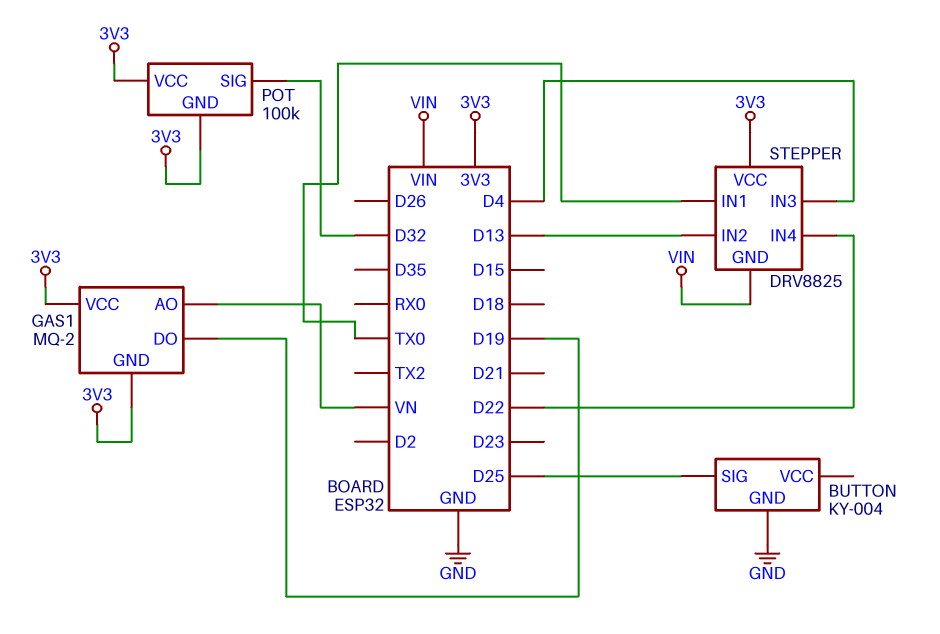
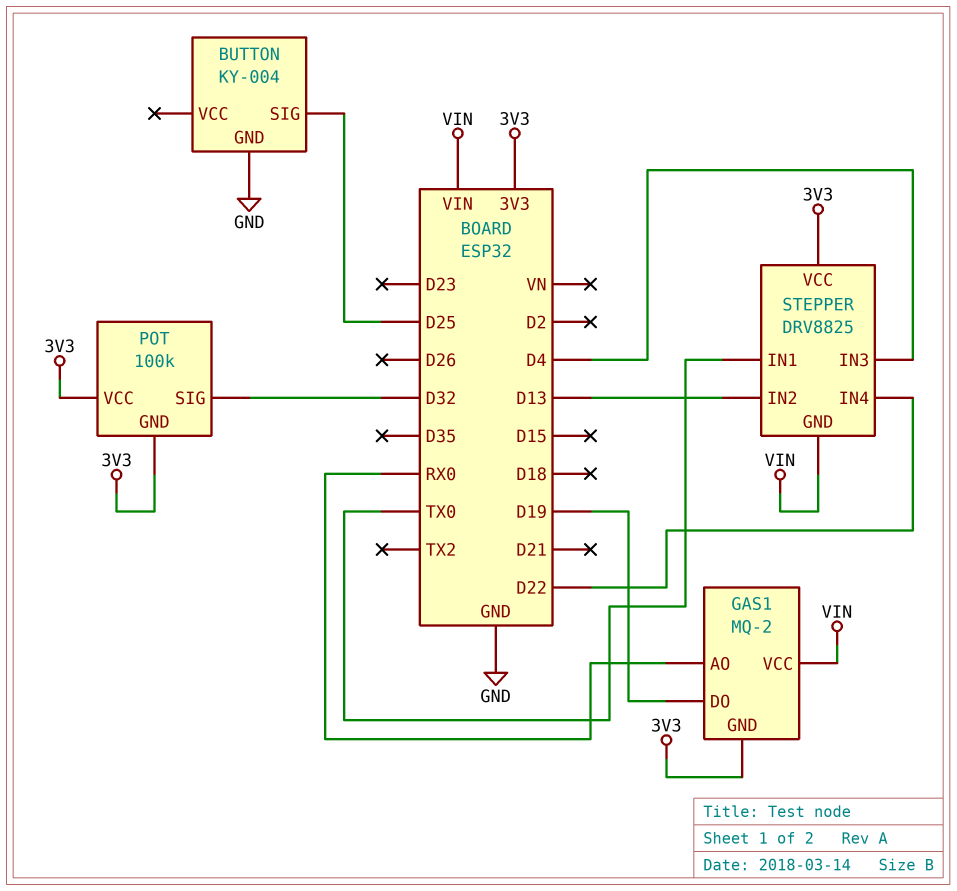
GAS1 pin AO: VN -> RX0
GAS1 pin VCC: 3V3 -> VIN

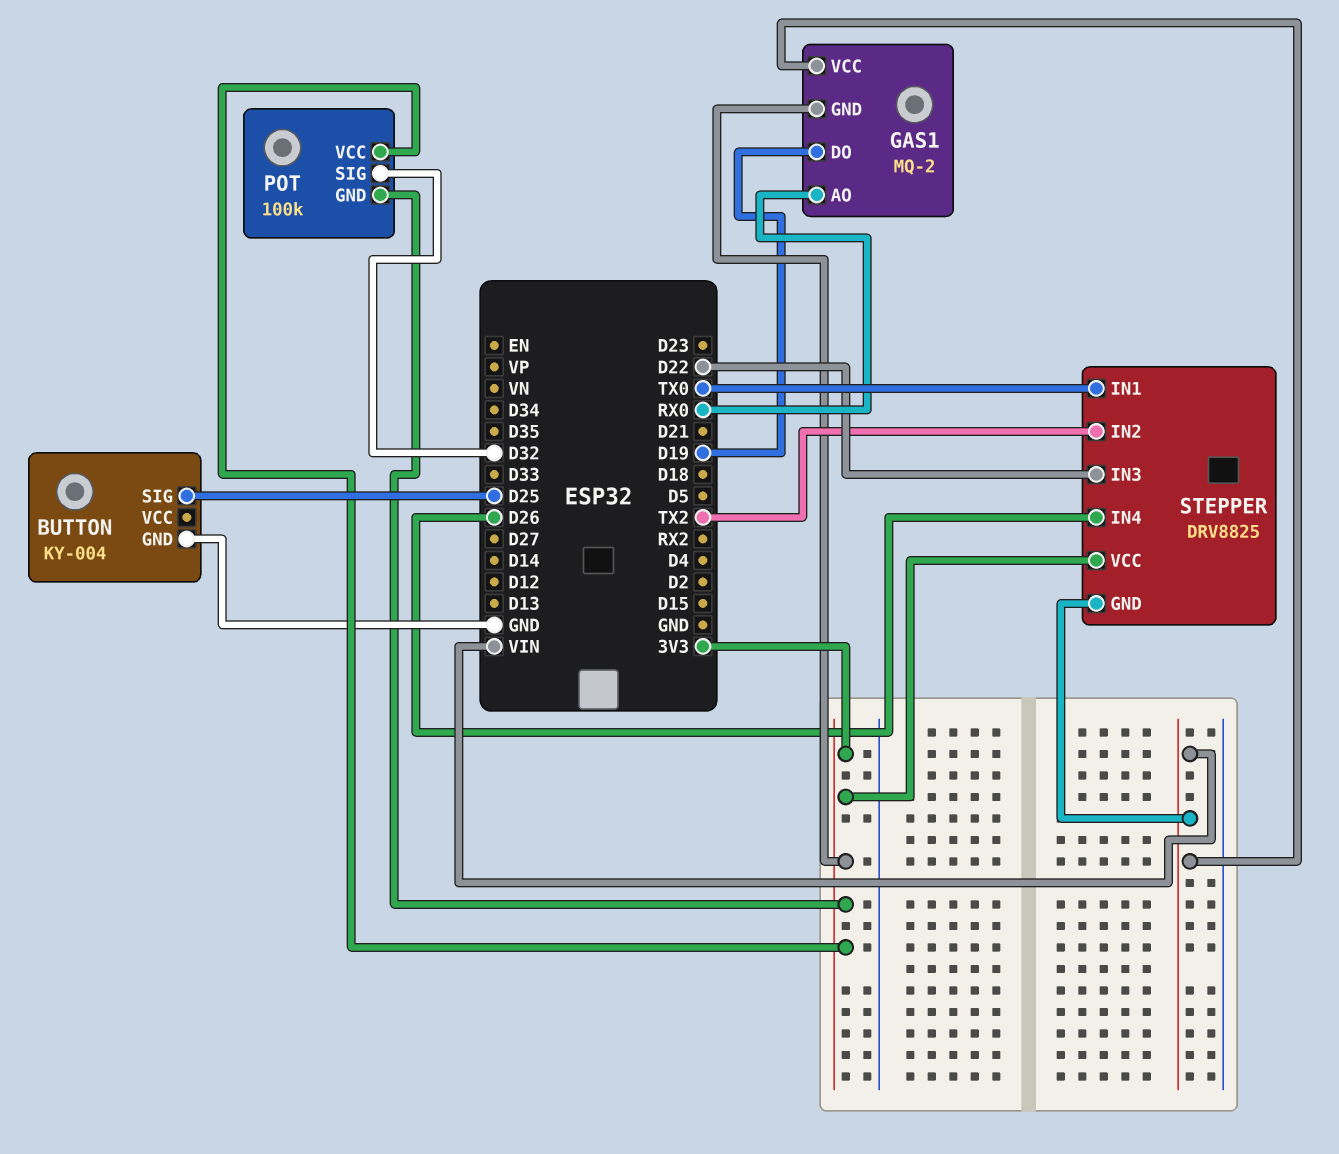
STEPPER pin IN2: D13 -> TX2
STEPPER pin IN3: D4 -> D22
STEPPER pin IN4: D22 -> D26

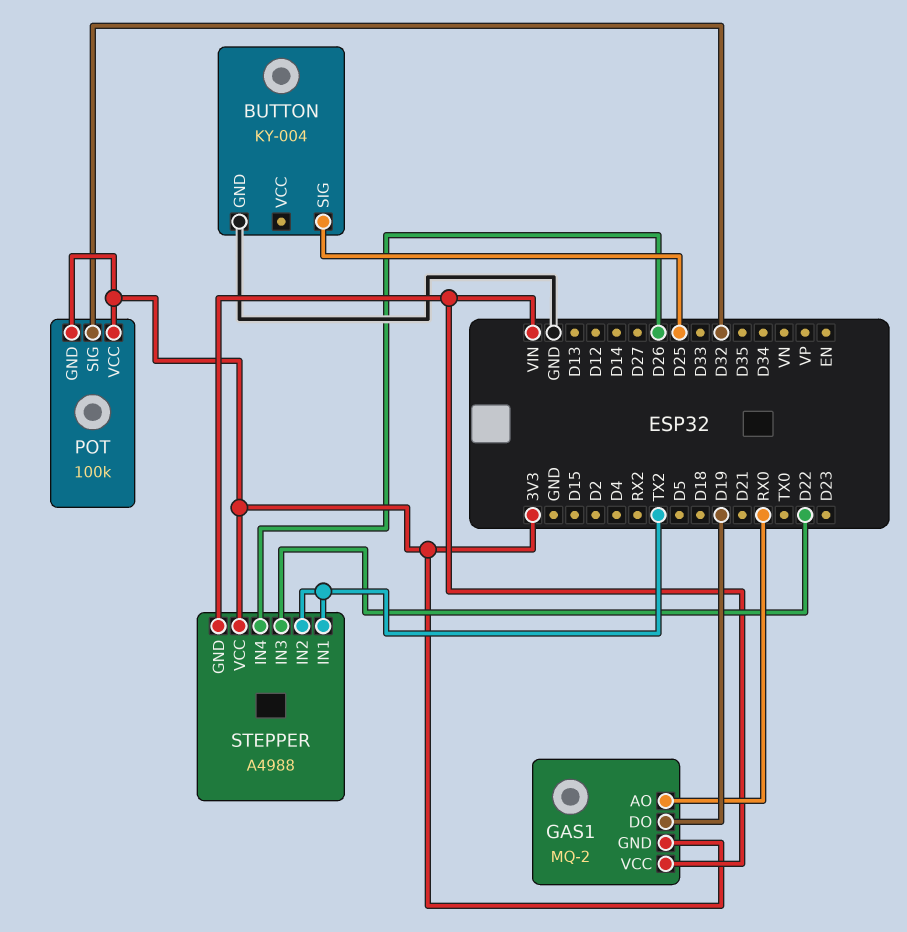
STEPPER: DRV8825 -> A4988
STEPPER pin IN1: TX0 -> TX2

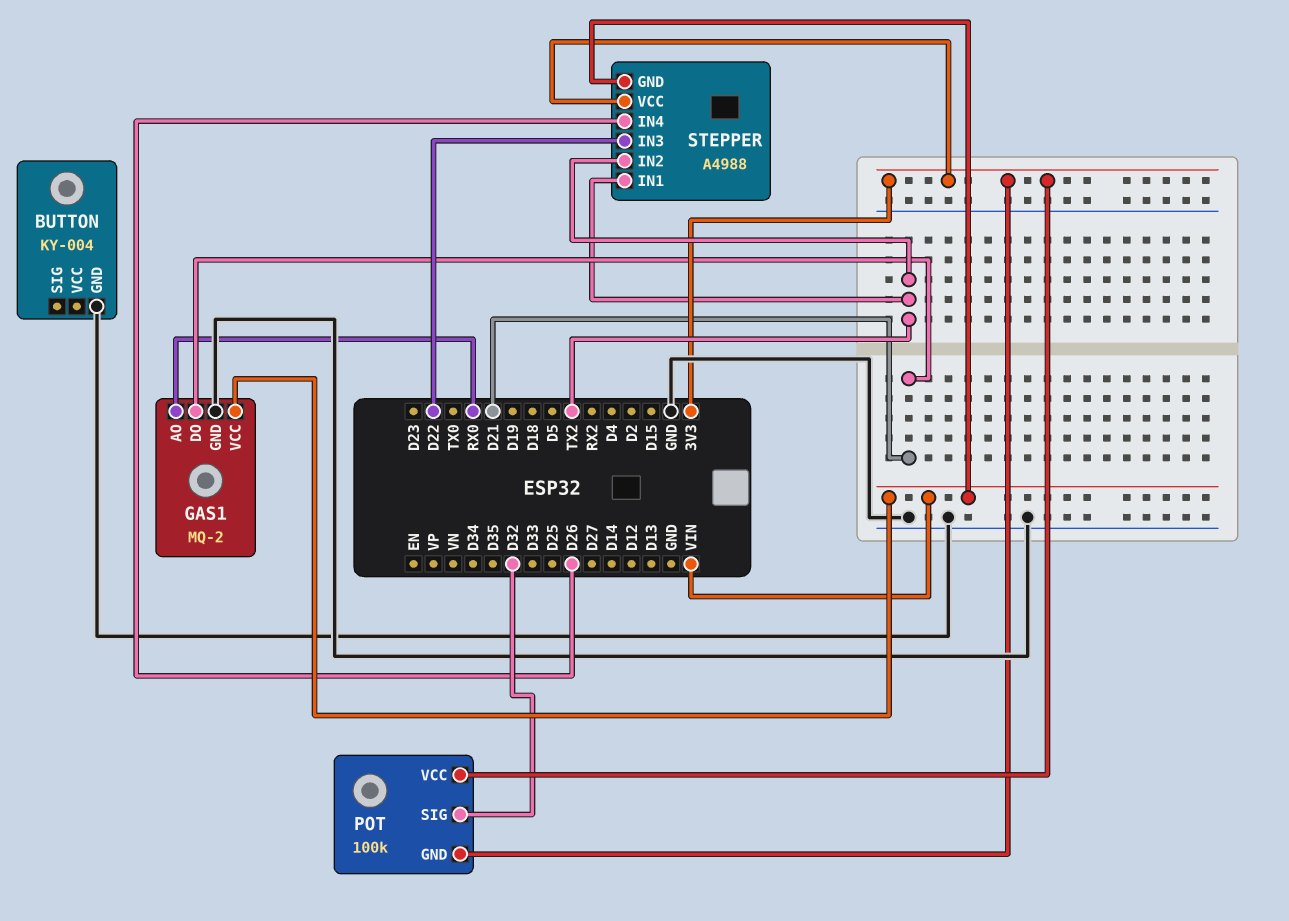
BUTTON pin SIG: D25 -> none
GAS1 pin DO: D19 -> D21
GAS1 pin GND: 3V3 -> GND

